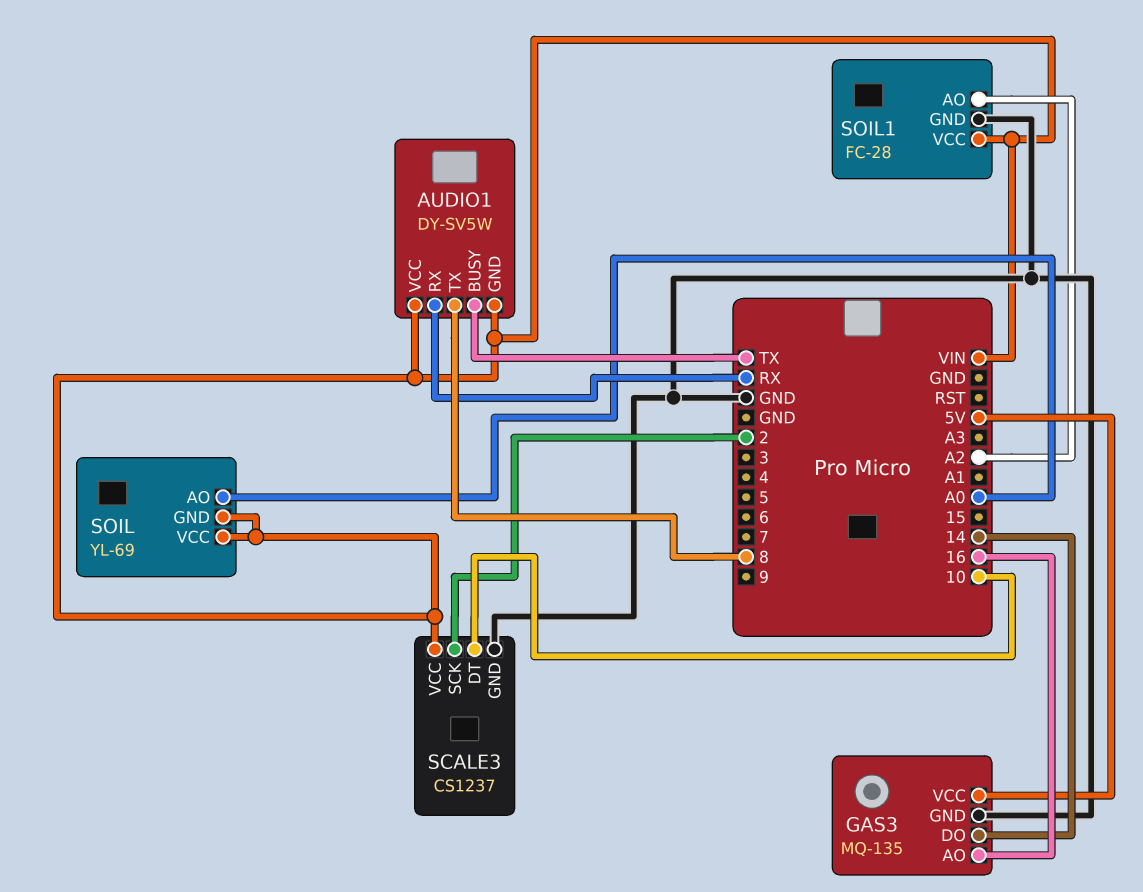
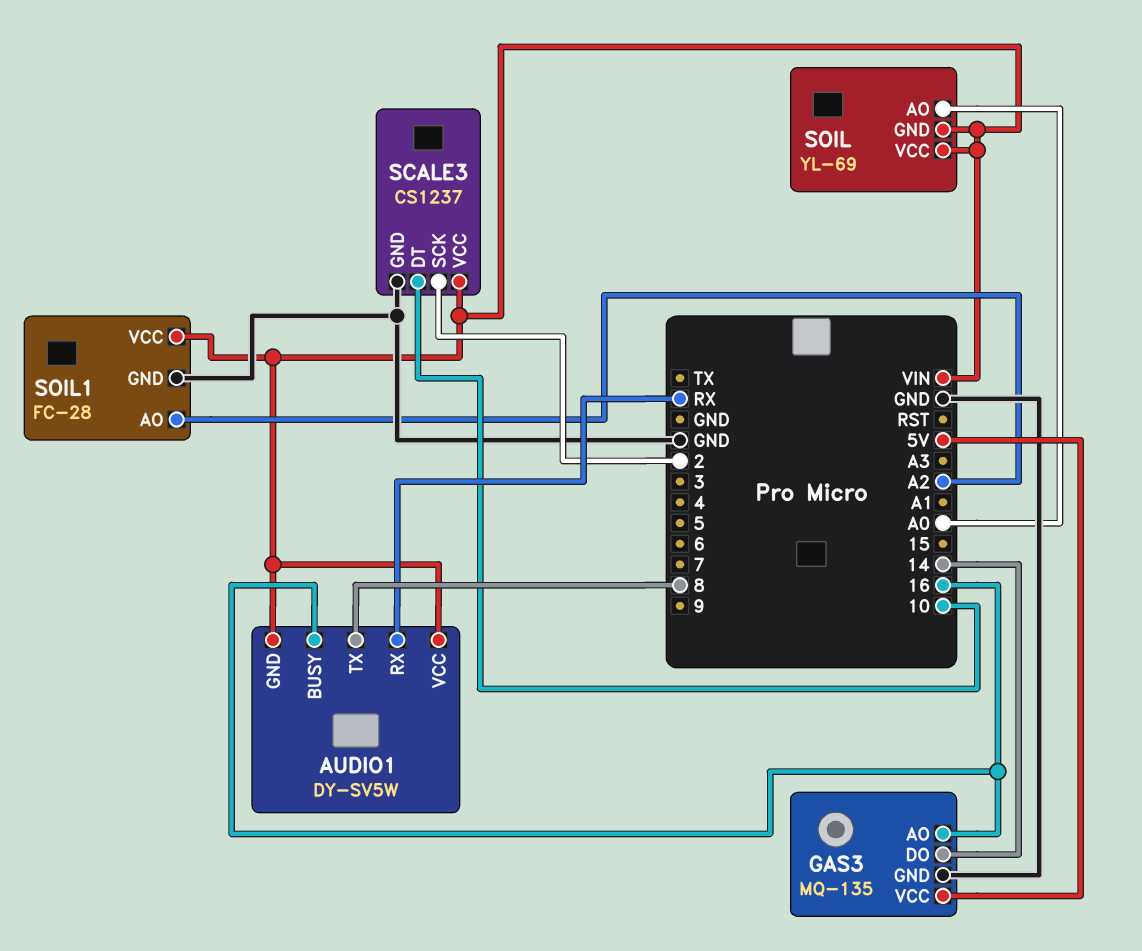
AUDIO1 pin BUSY: TX -> 16

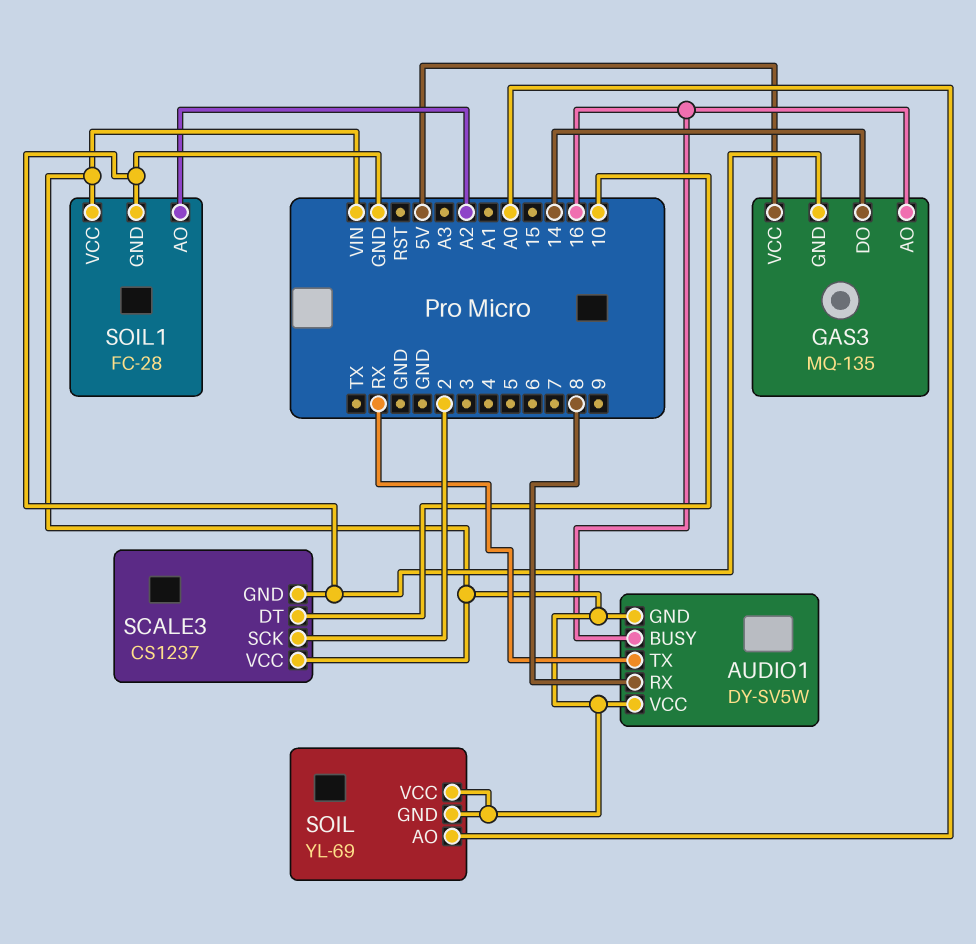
AUDIO1 pin RX: RX -> 8
AUDIO1 pin TX: 8 -> RX

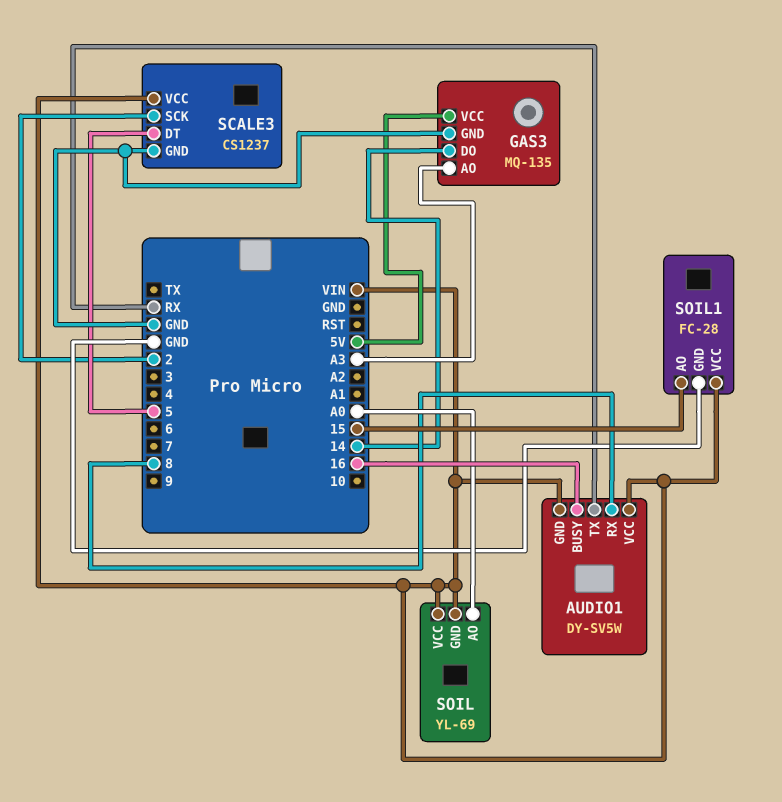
GAS3 pin AO: 16 -> A3
SCALE3 pin DT: 10 -> 5
SOIL1 pin AO: A2 -> 15

